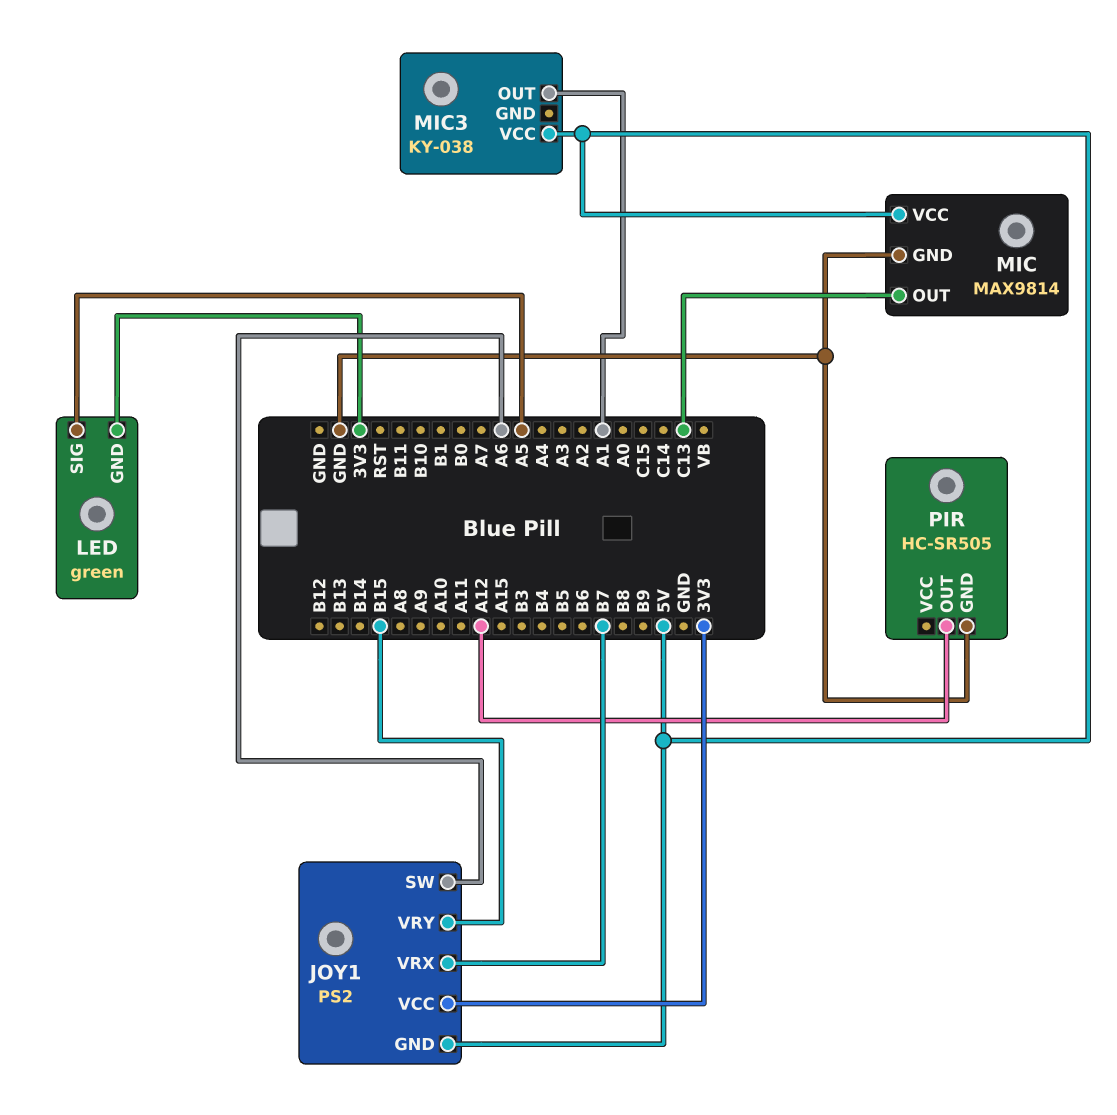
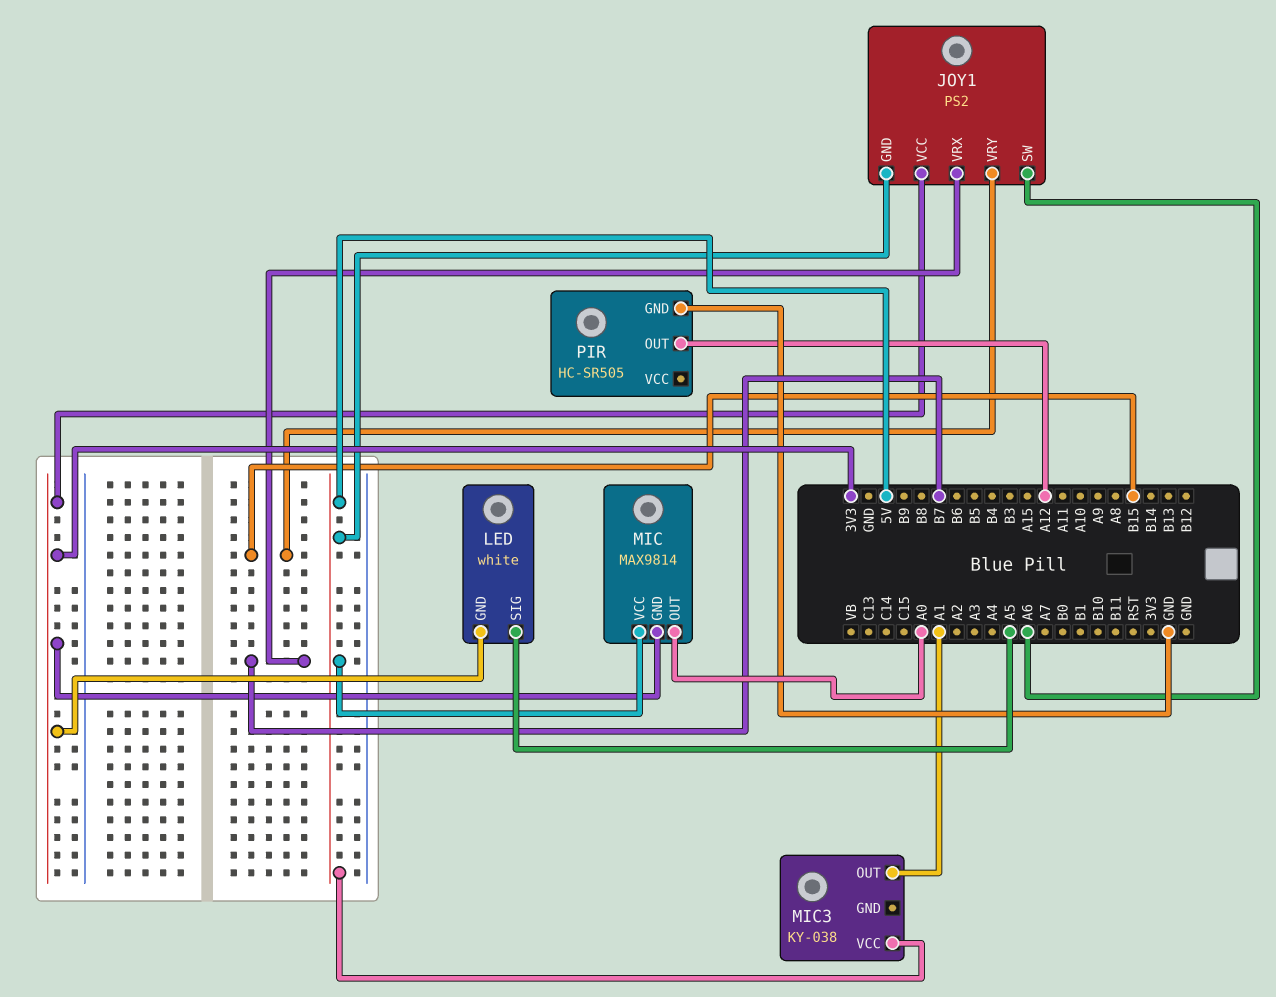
LED: green -> white
MIC pin GND: GND -> 3V3
MIC pin OUT: C13 -> A0

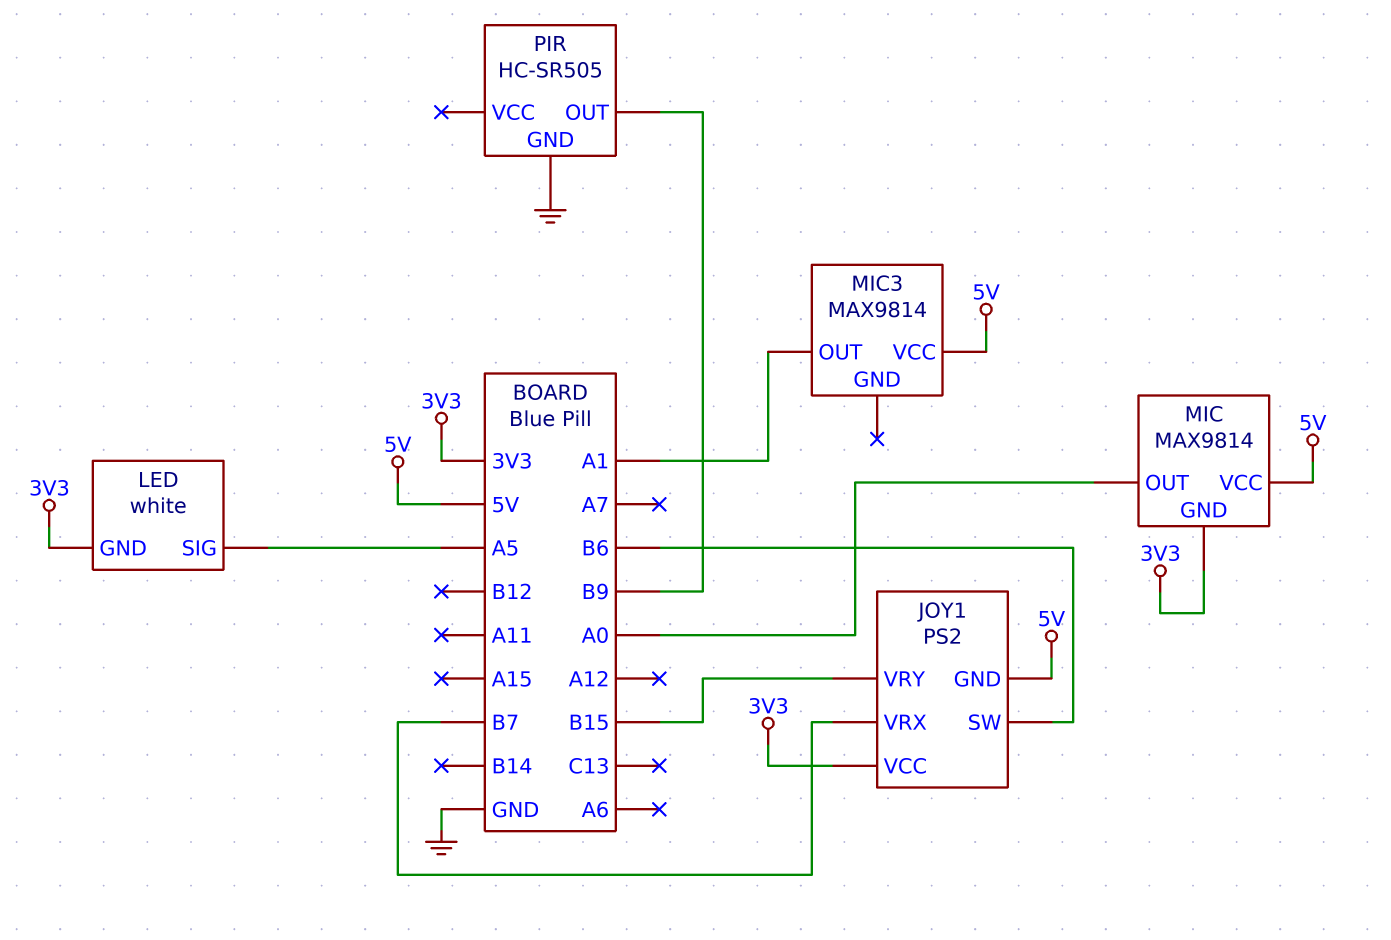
JOY1 pin SW: A6 -> B6
MIC3: KY-038 -> MAX9814
PIR pin OUT: A12 -> B9

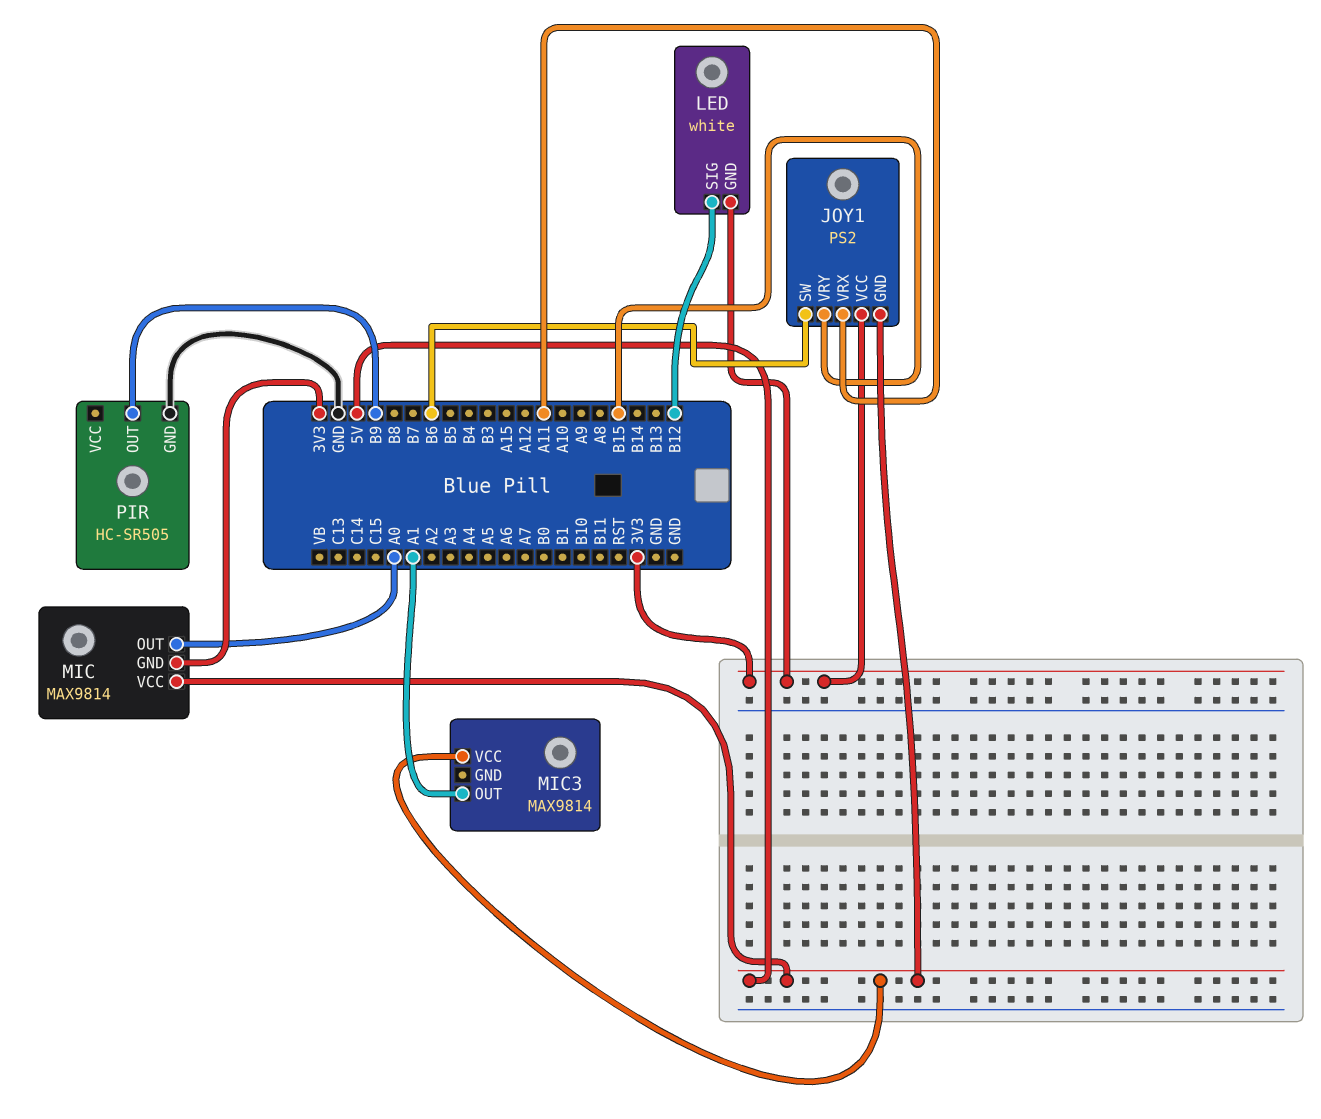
JOY1 pin VRX: B7 -> A11
LED pin SIG: A5 -> B12

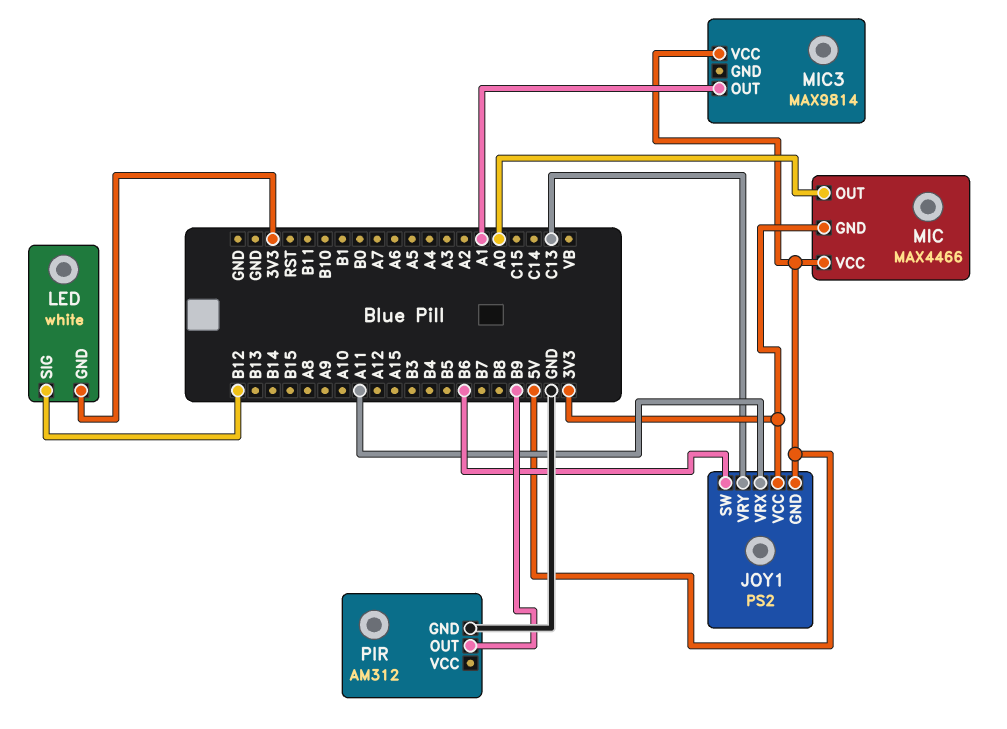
JOY1 pin VRY: B15 -> C13
MIC: MAX9814 -> MAX4466
PIR: HC-SR505 -> AM312

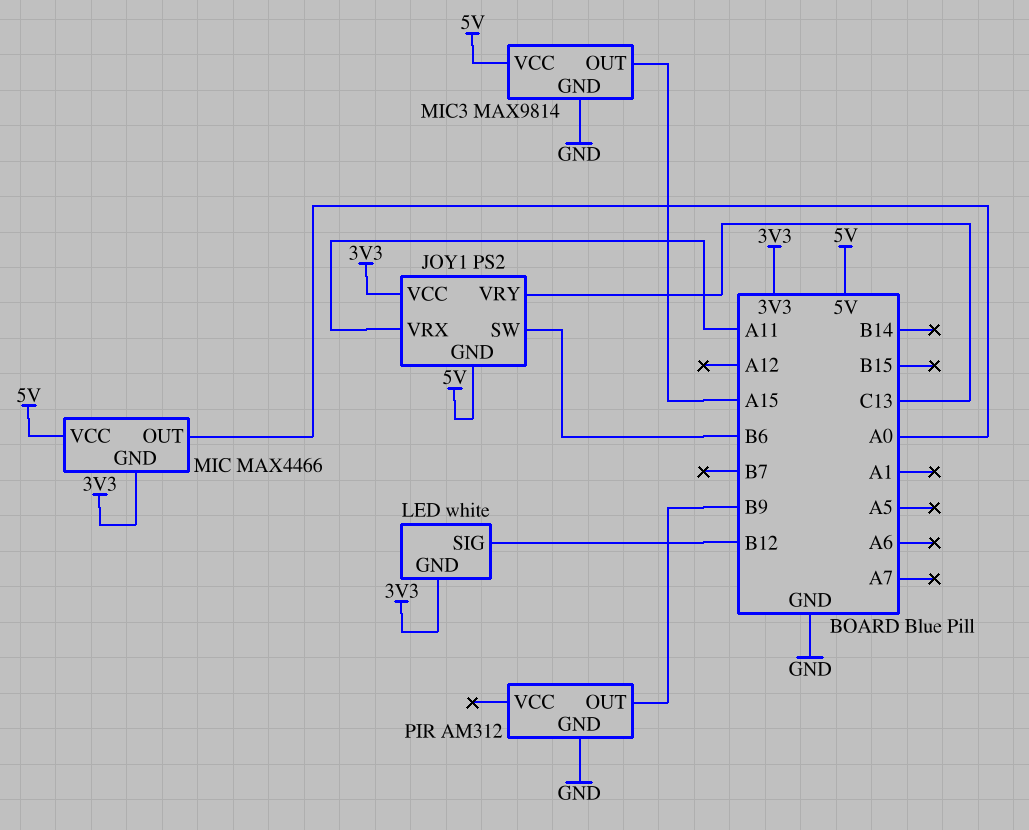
MIC3 pin GND: none -> GND
MIC3 pin OUT: A1 -> A15

